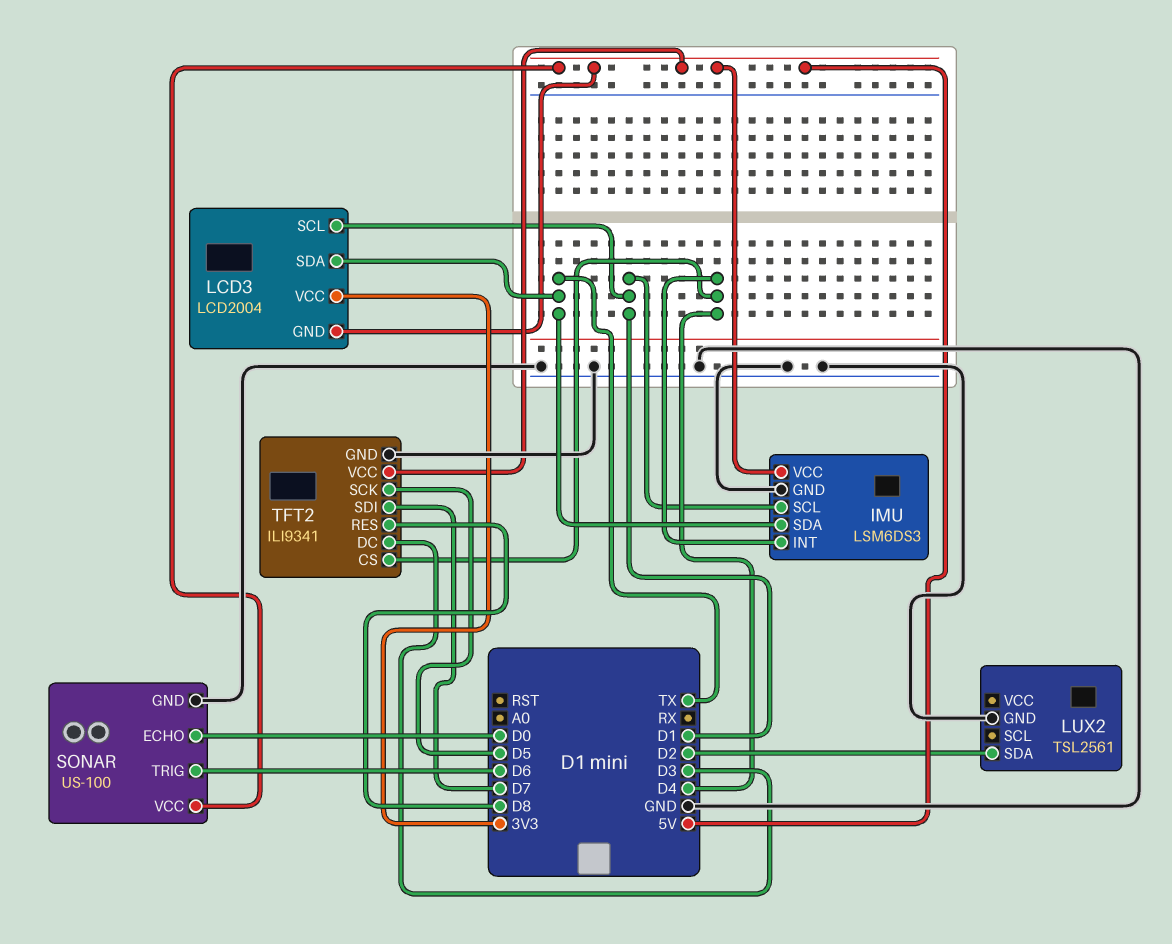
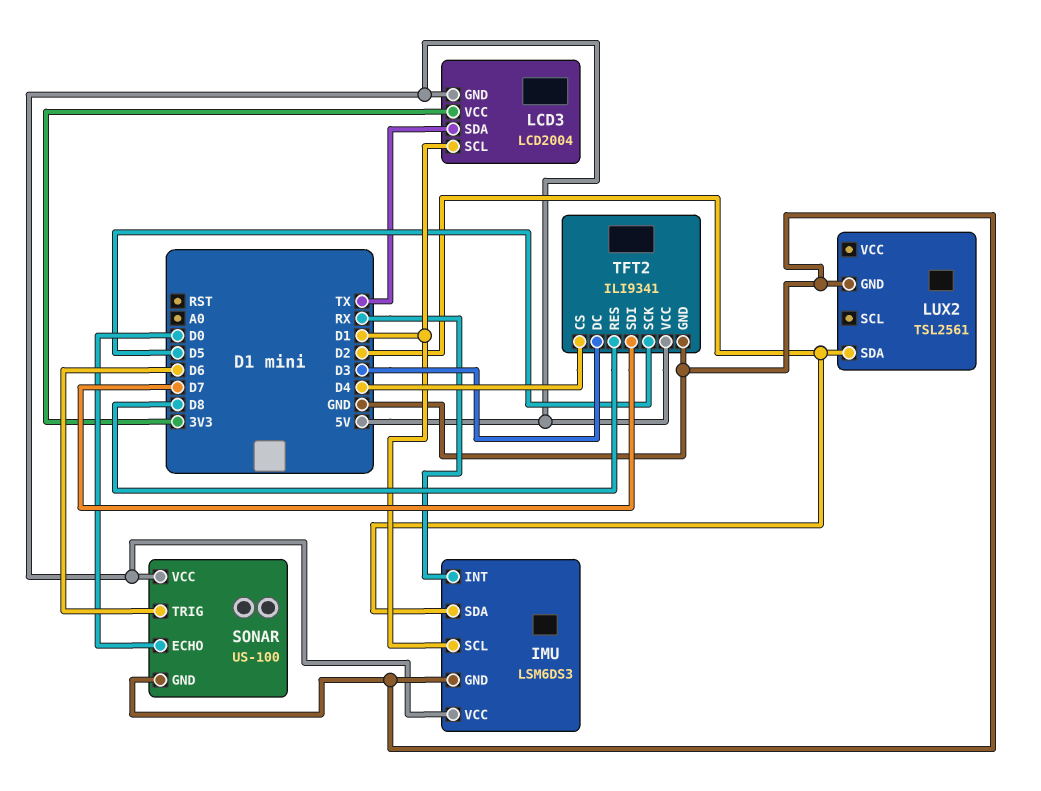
IMU pin INT: D4 -> RX
IMU pin SDA: TX -> D2

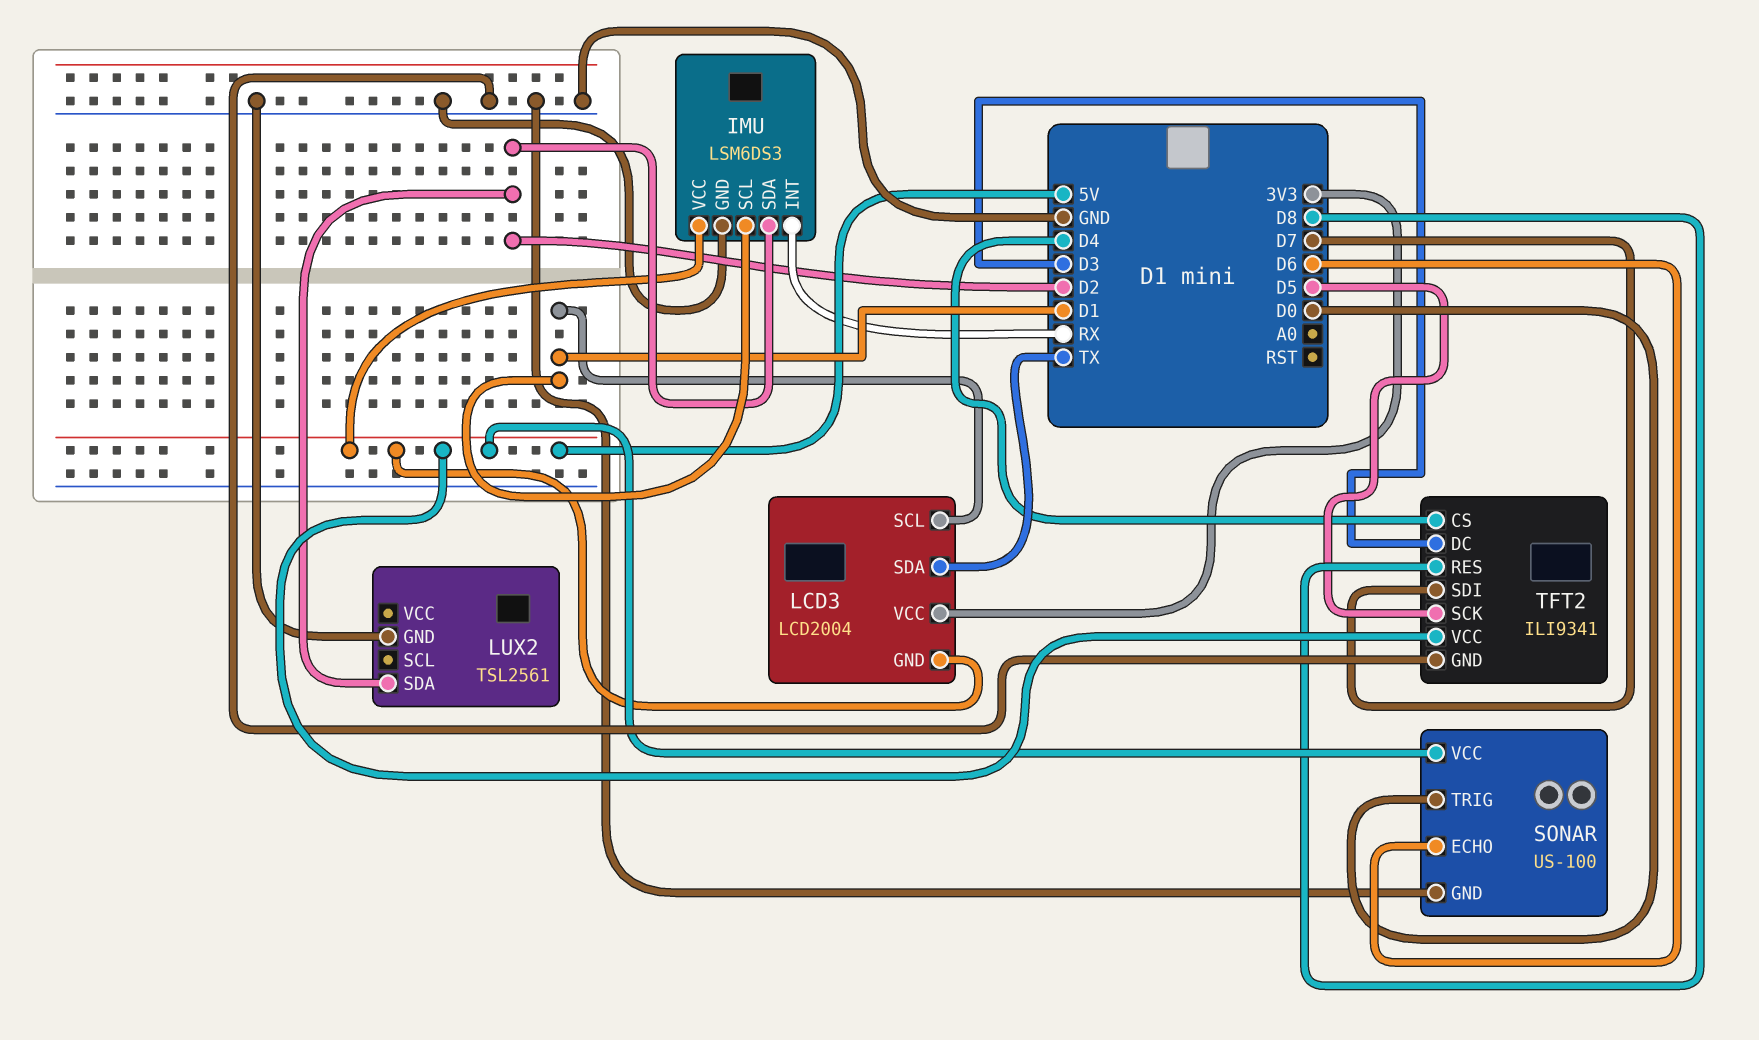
SONAR pin ECHO: D0 -> D6
SONAR pin TRIG: D6 -> D0

